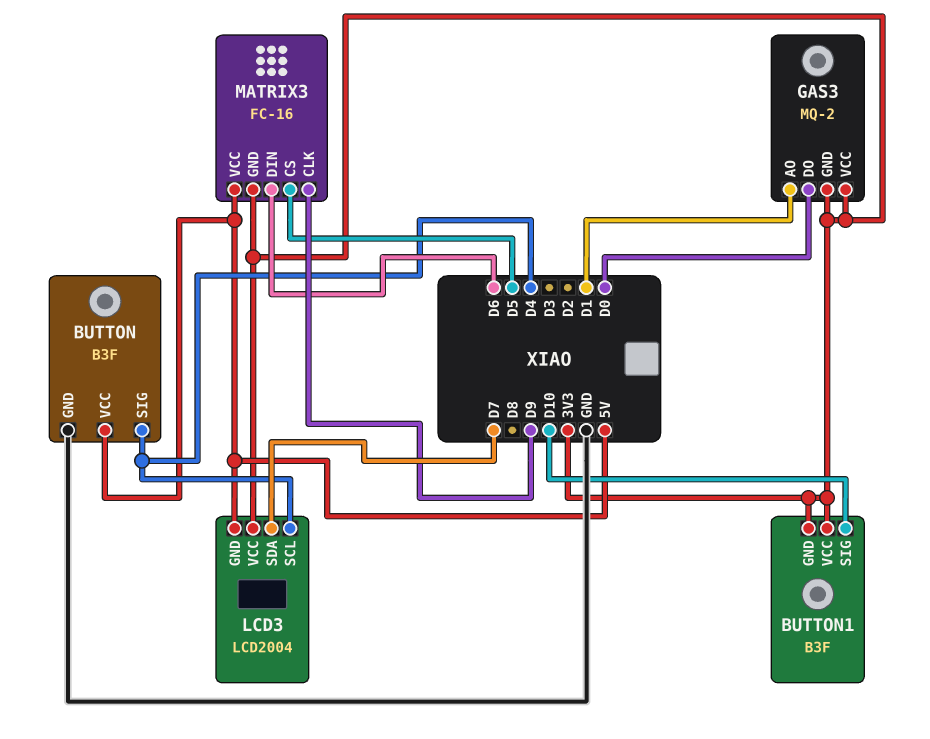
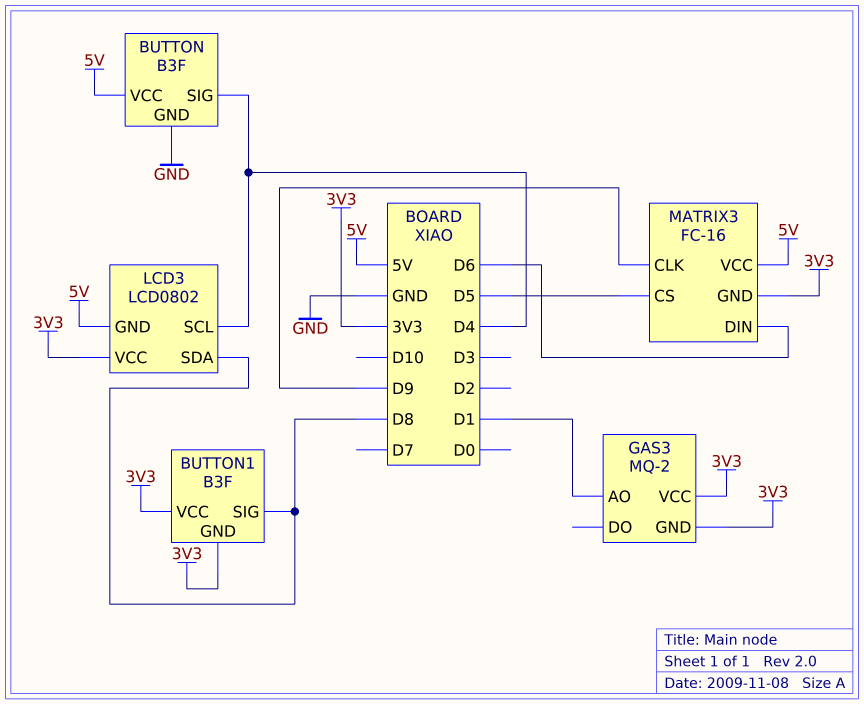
BUTTON1 pin SIG: D10 -> D8
GAS3 pin DO: D0 -> none
LCD3: LCD2004 -> LCD0802
LCD3 pin SDA: D7 -> D8

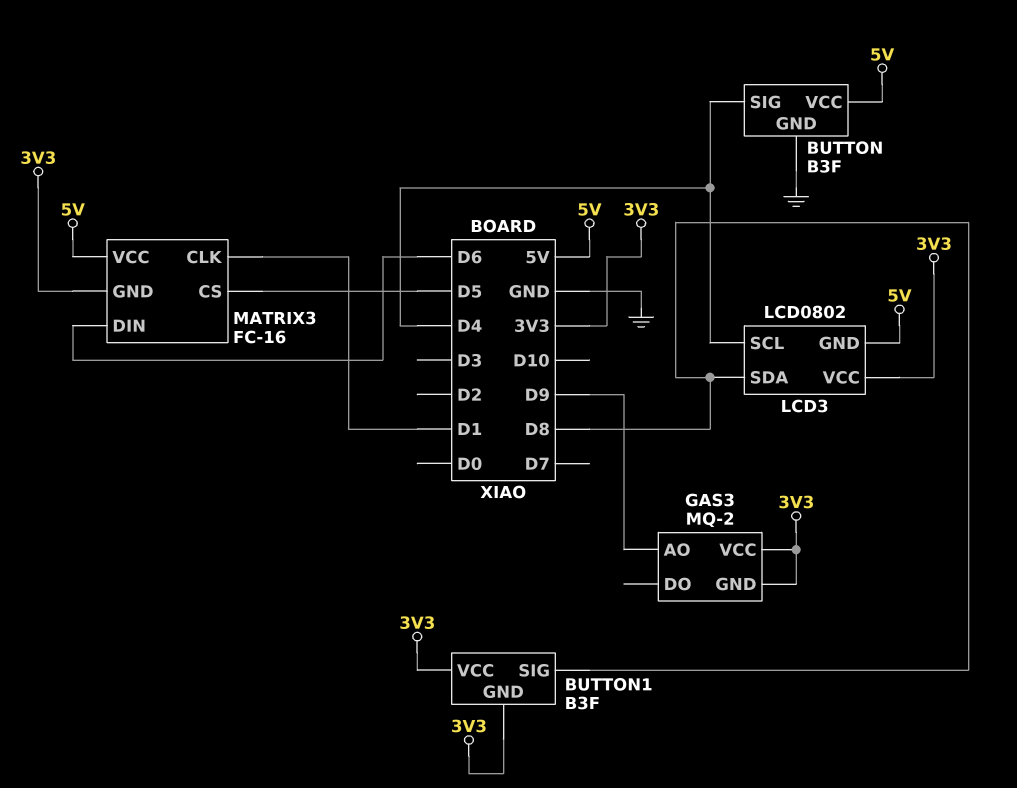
GAS3 pin AO: D1 -> D9
MATRIX3 pin CLK: D9 -> D1

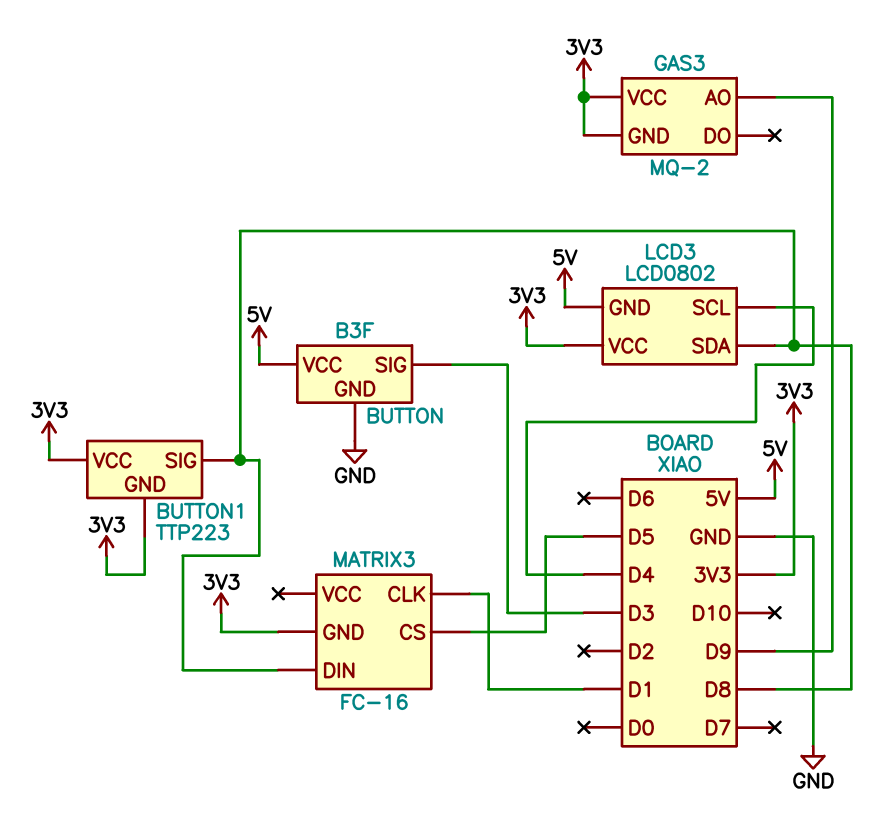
BUTTON pin SIG: D4 -> D3
BUTTON1: B3F -> TTP223
MATRIX3 pin DIN: D6 -> D8
MATRIX3 pin VCC: 5V -> none

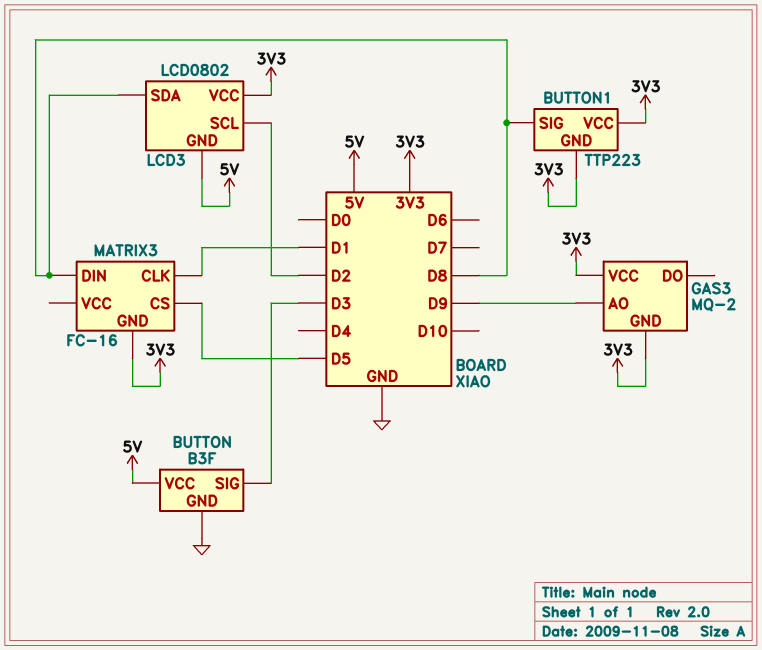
LCD3 pin SCL: D4 -> D2

